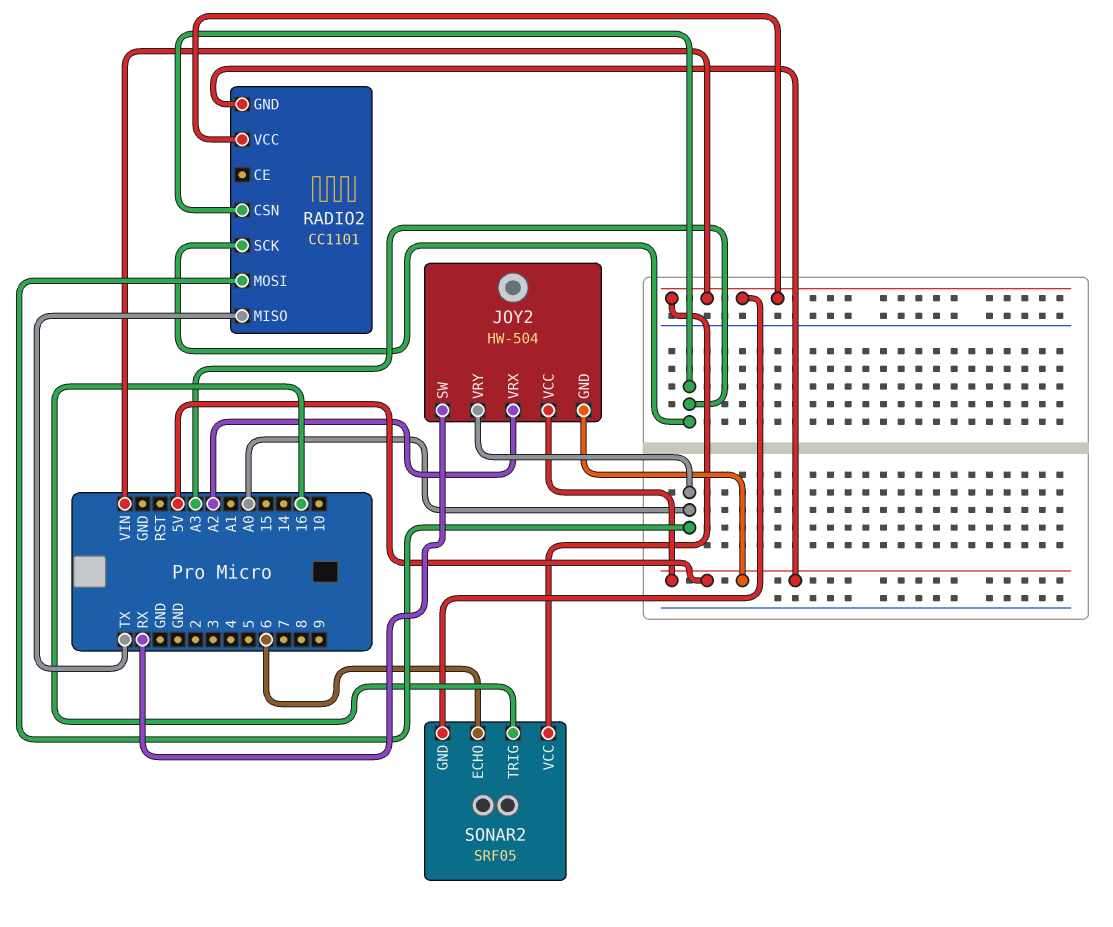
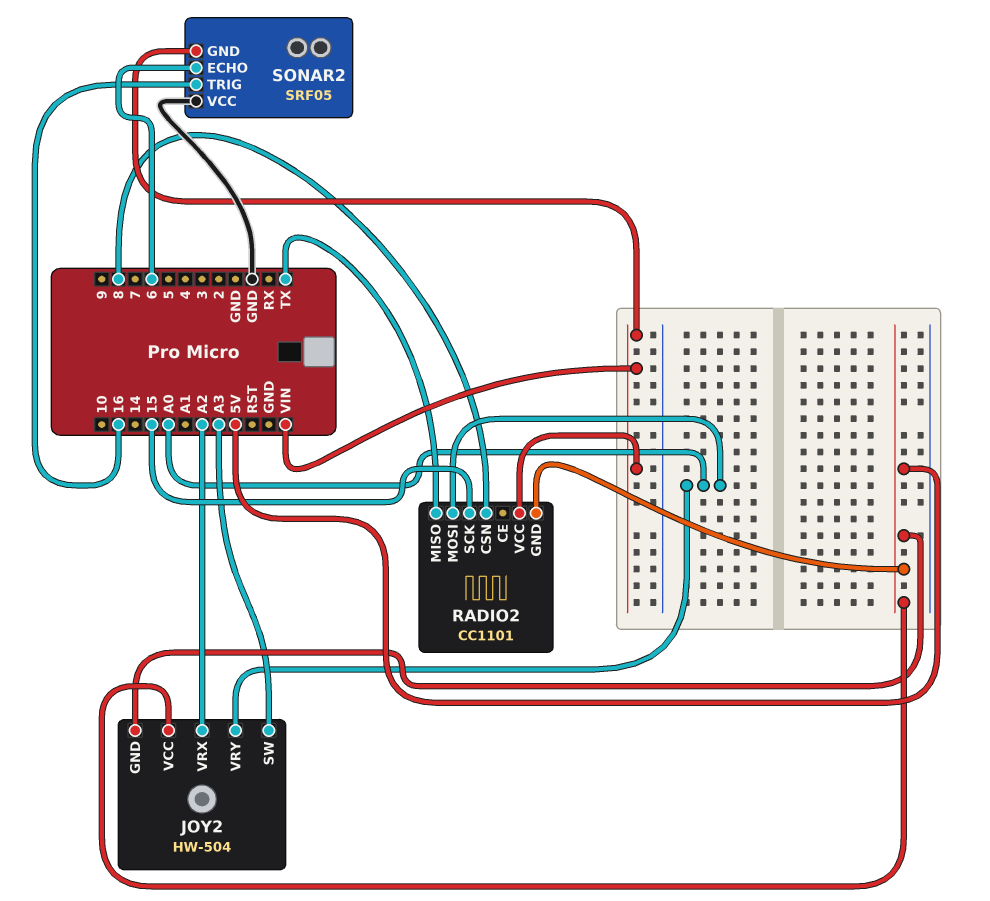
JOY2 pin SW: RX -> A3
RADIO2 pin CSN: A3 -> 8
RADIO2 pin SCK: A3 -> 15
SONAR2 pin VCC: VIN -> GND

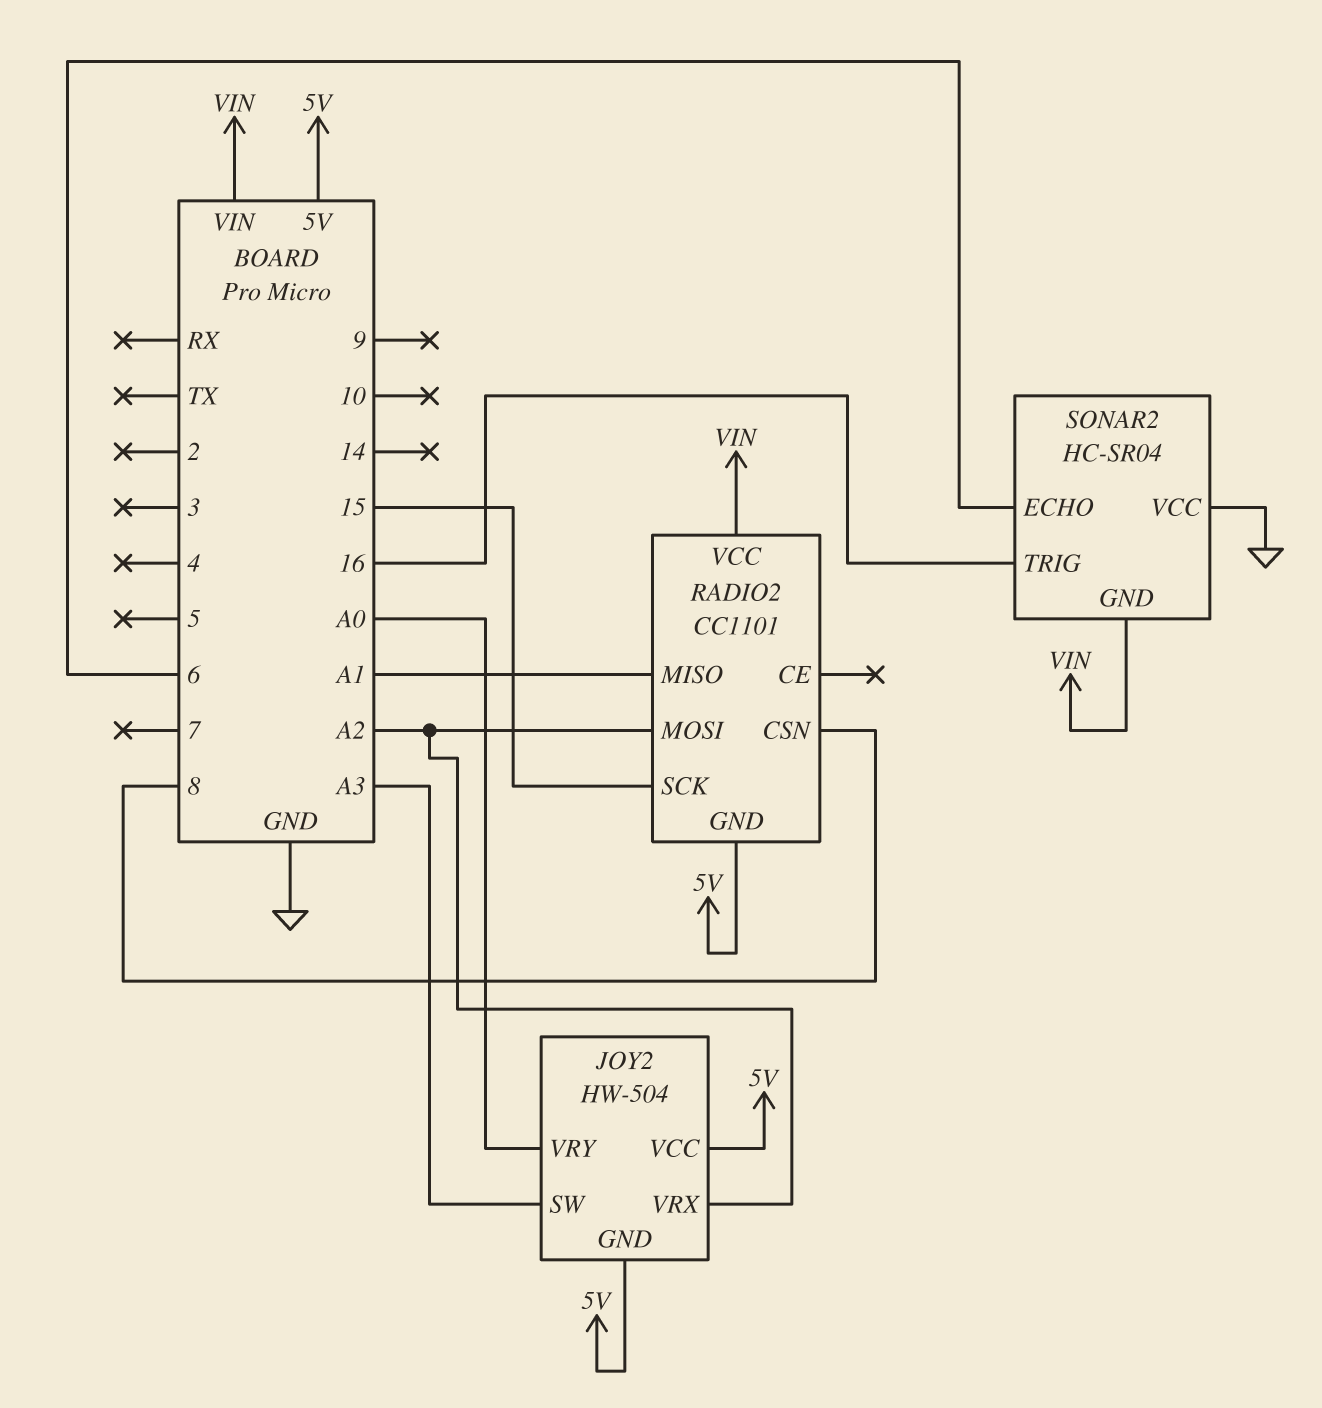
RADIO2 pin MISO: TX -> A1
RADIO2 pin MOSI: A0 -> A2
SONAR2: SRF05 -> HC-SR04

